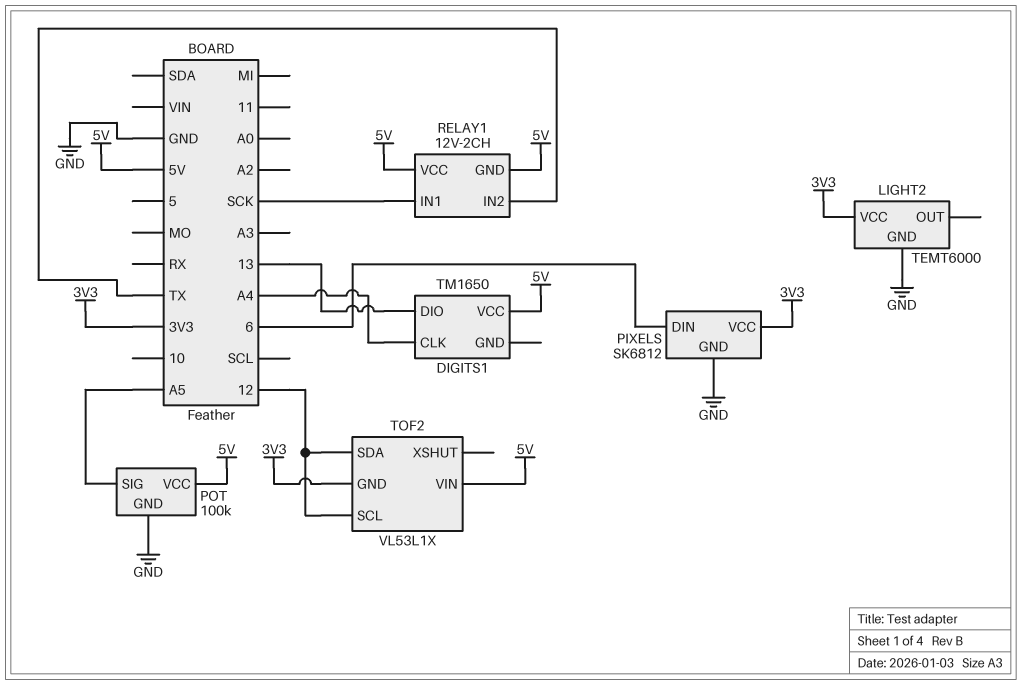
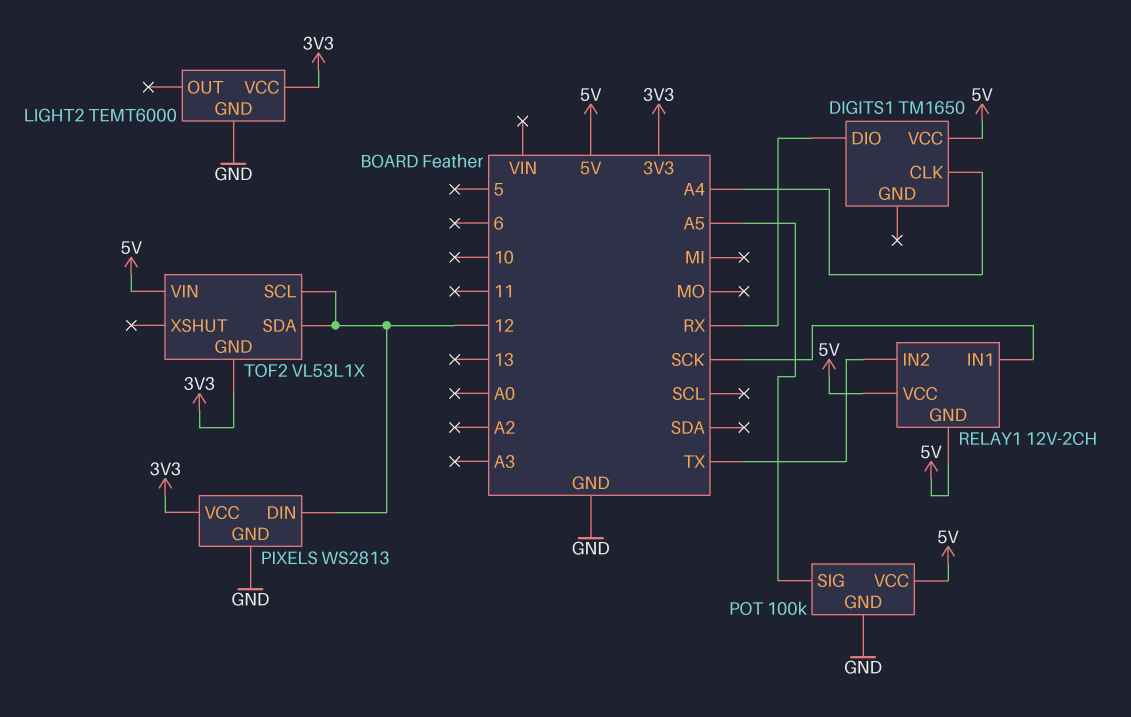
DIGITS1 pin DIO: 13 -> RX
PIXELS: SK6812 -> WS2813
PIXELS pin DIN: 6 -> 12

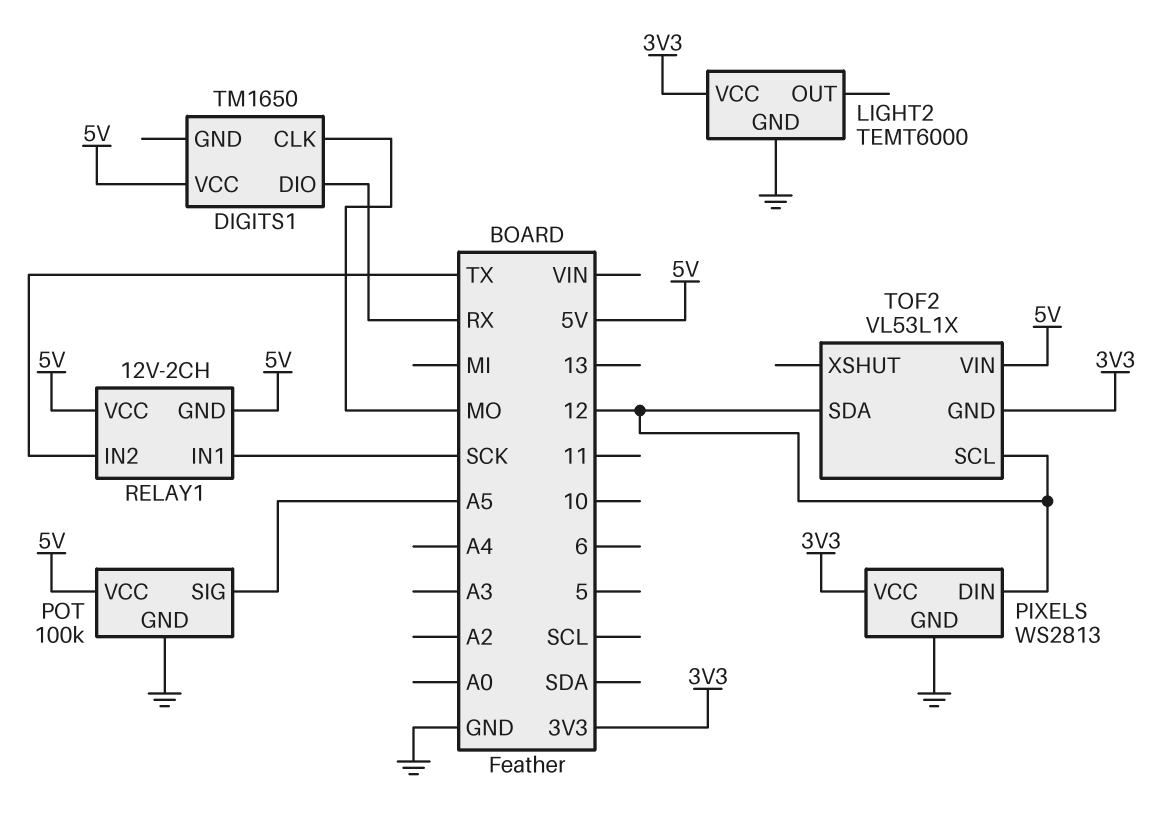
DIGITS1 pin CLK: A4 -> MO

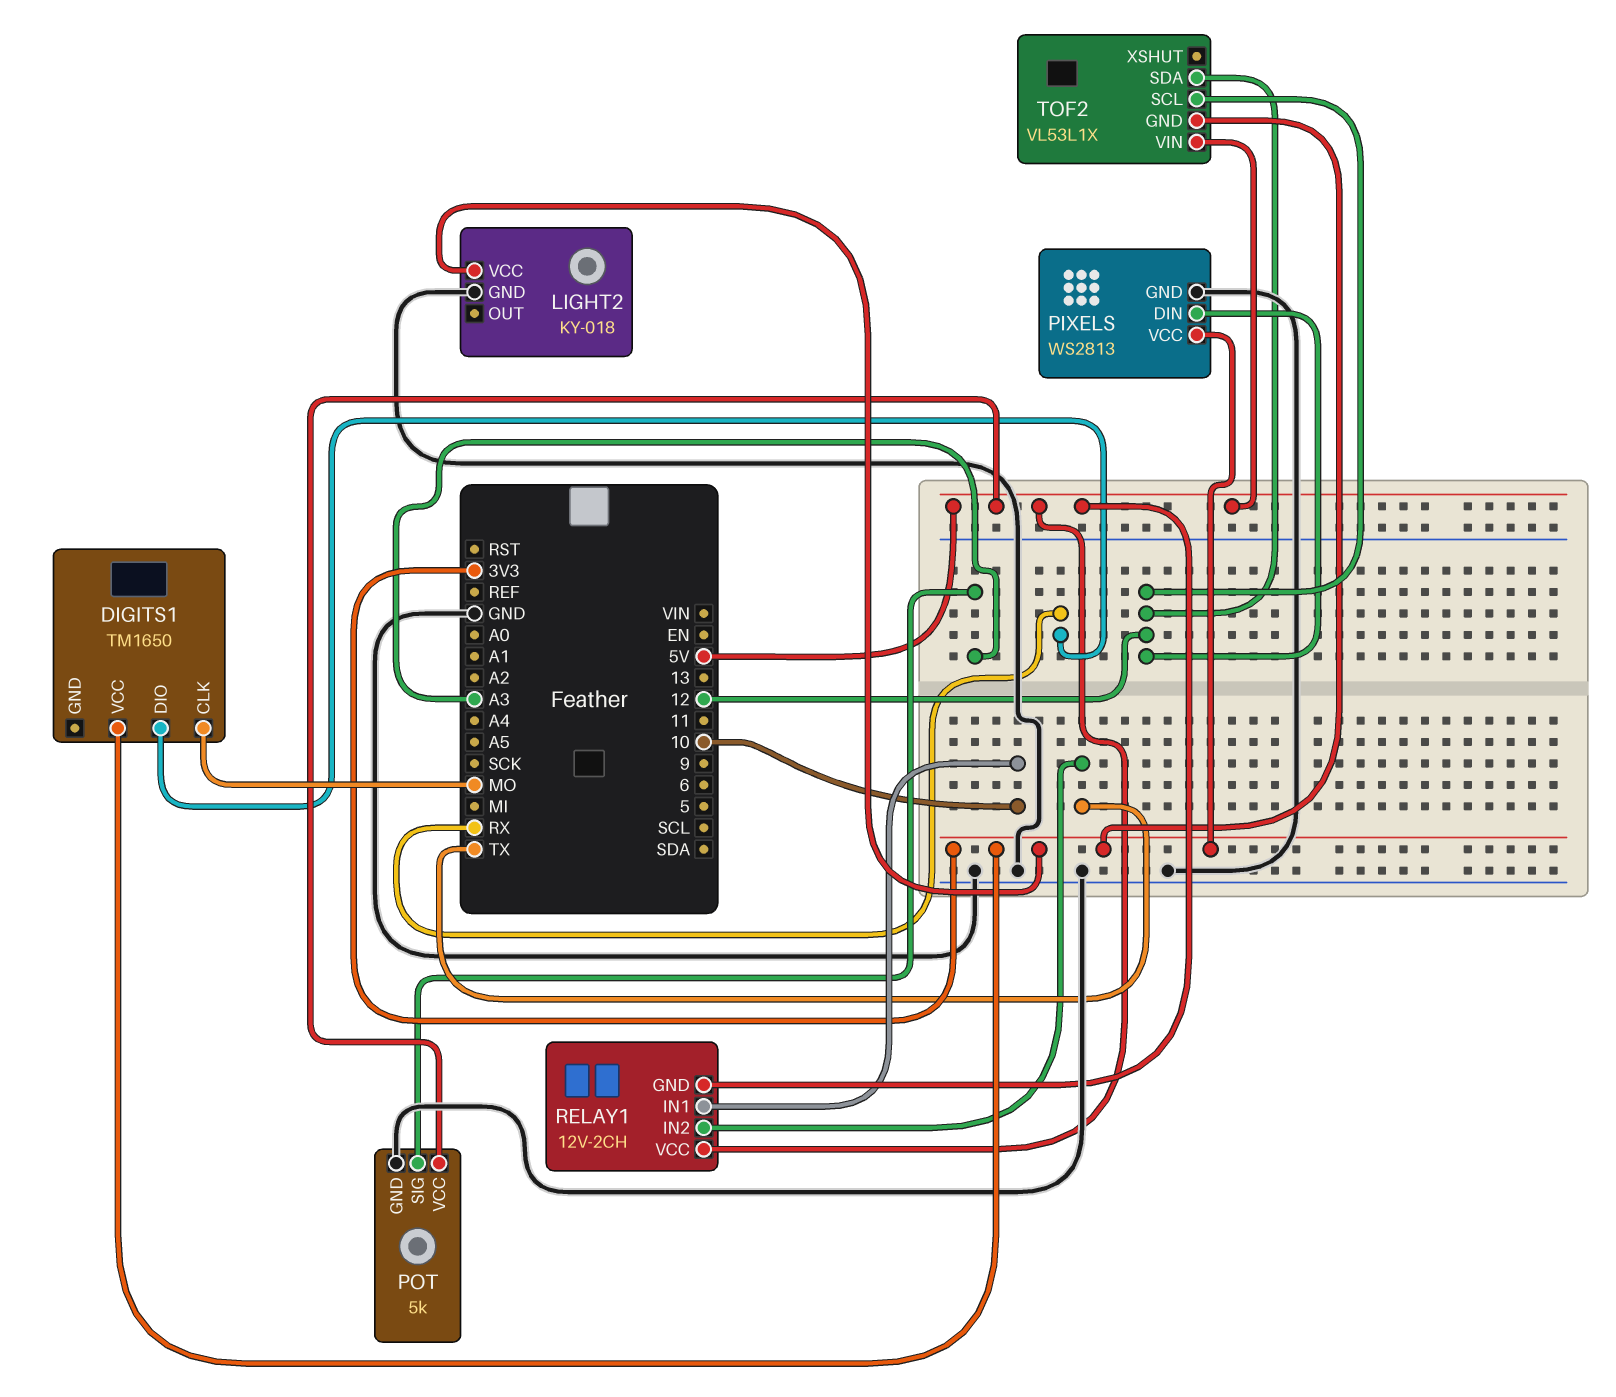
DIGITS1 pin VCC: 5V -> 3V3
LIGHT2: TEMT6000 -> KY-018
POT: 100k -> 5k
POT pin SIG: A5 -> A3
RELAY1 pin IN1: SCK -> 10

